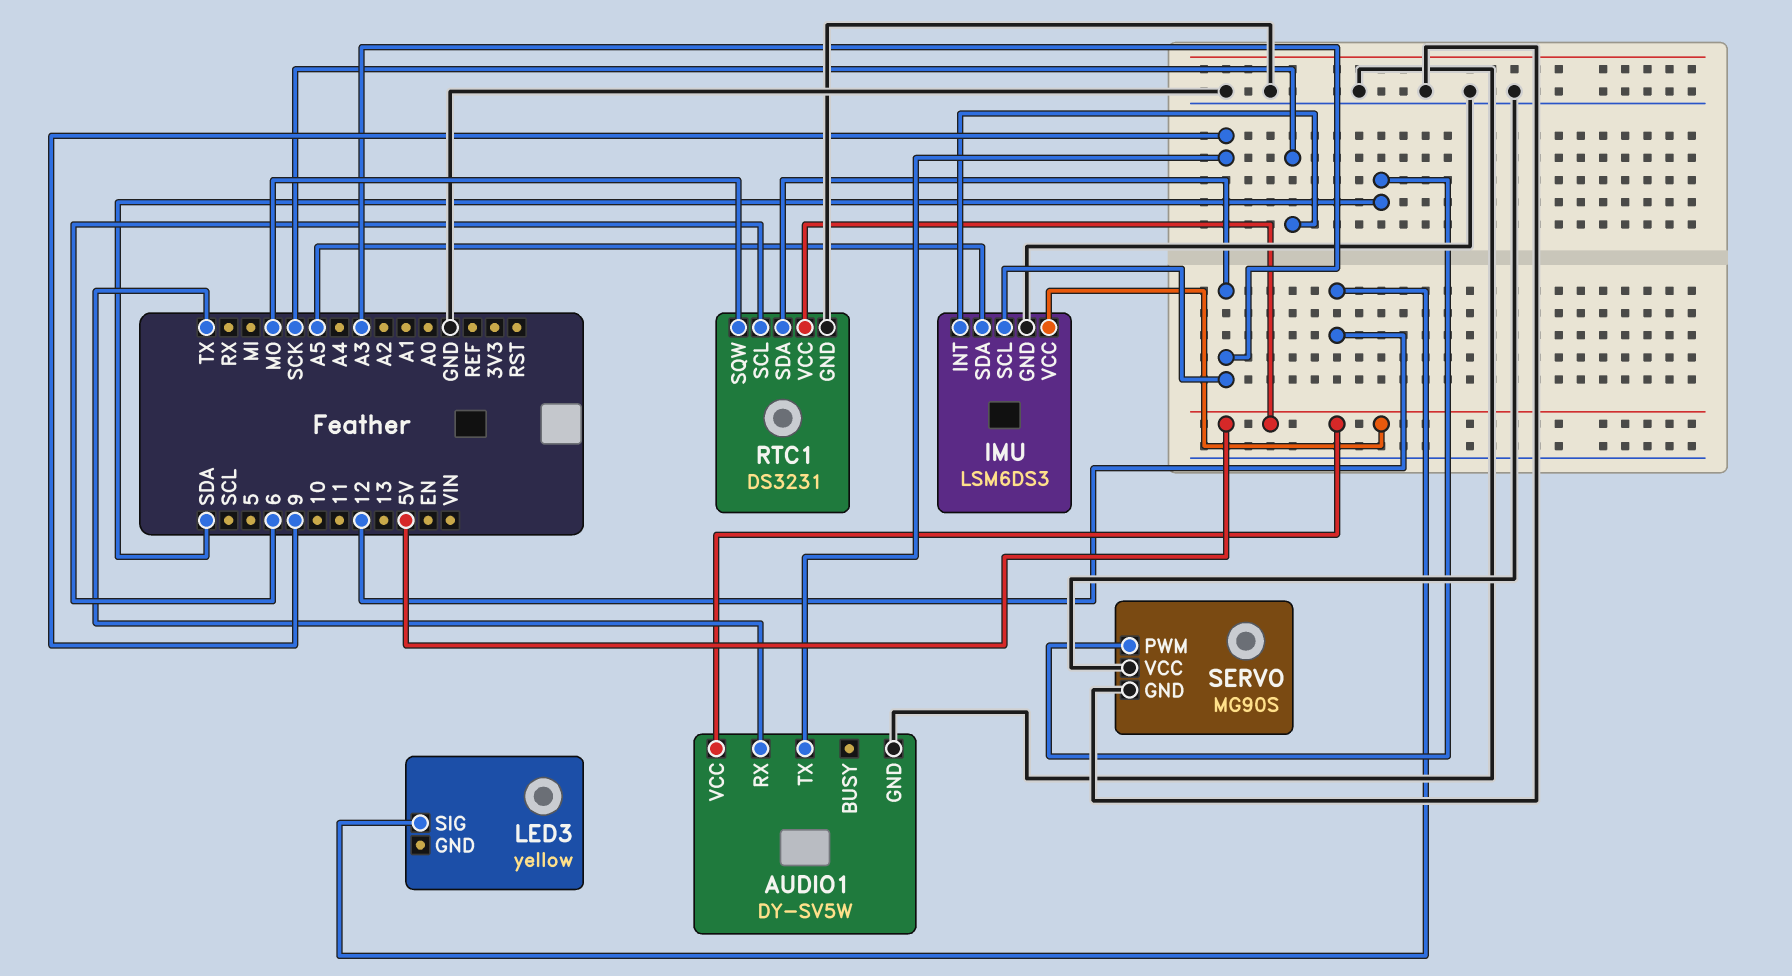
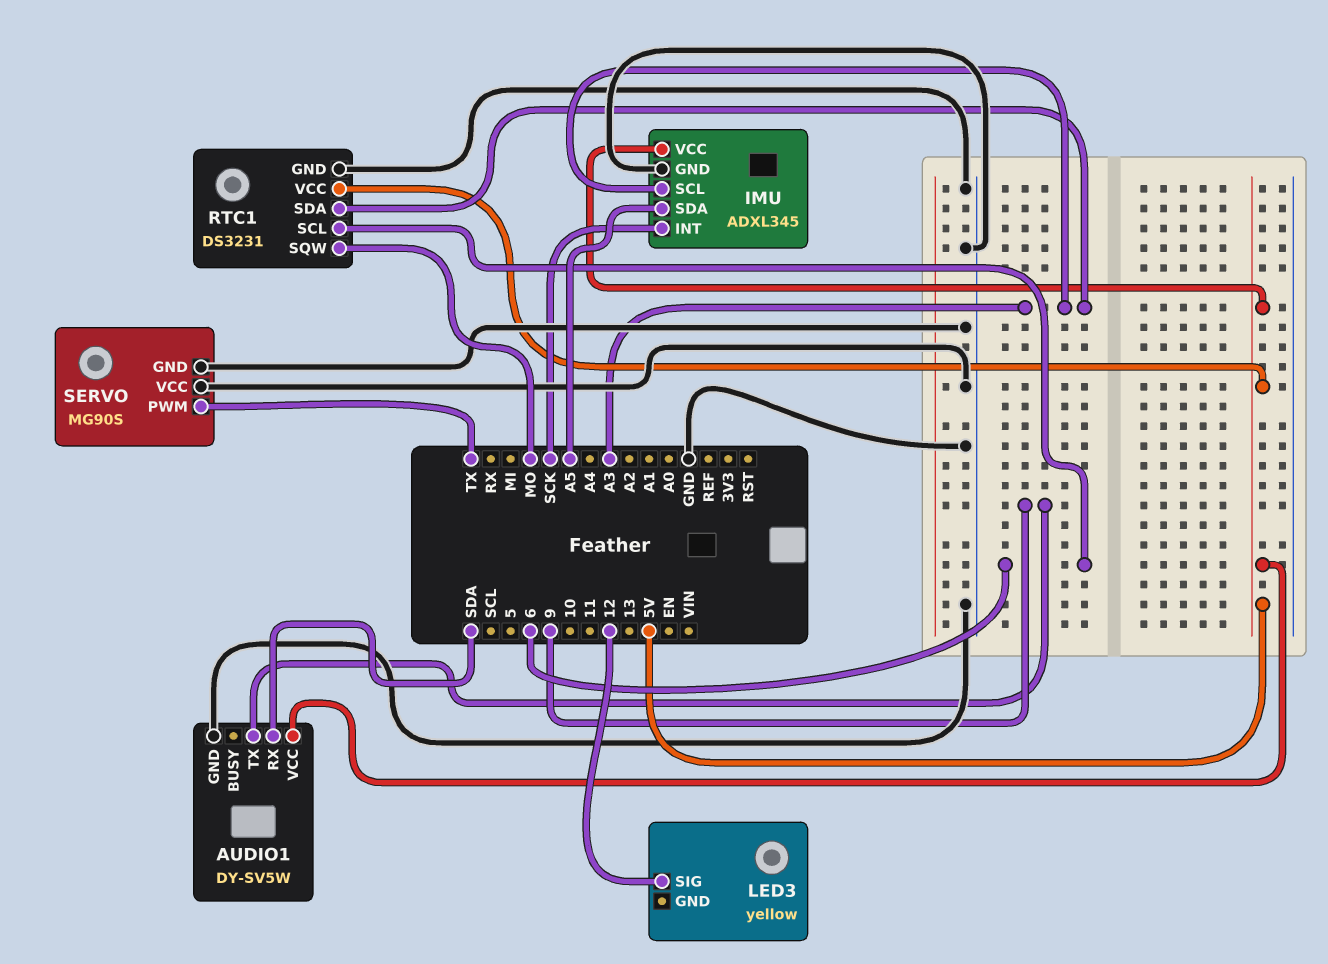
AUDIO1 pin RX: TX -> SDA
IMU: LSM6DS3 -> ADXL345
SERVO pin PWM: SDA -> TX

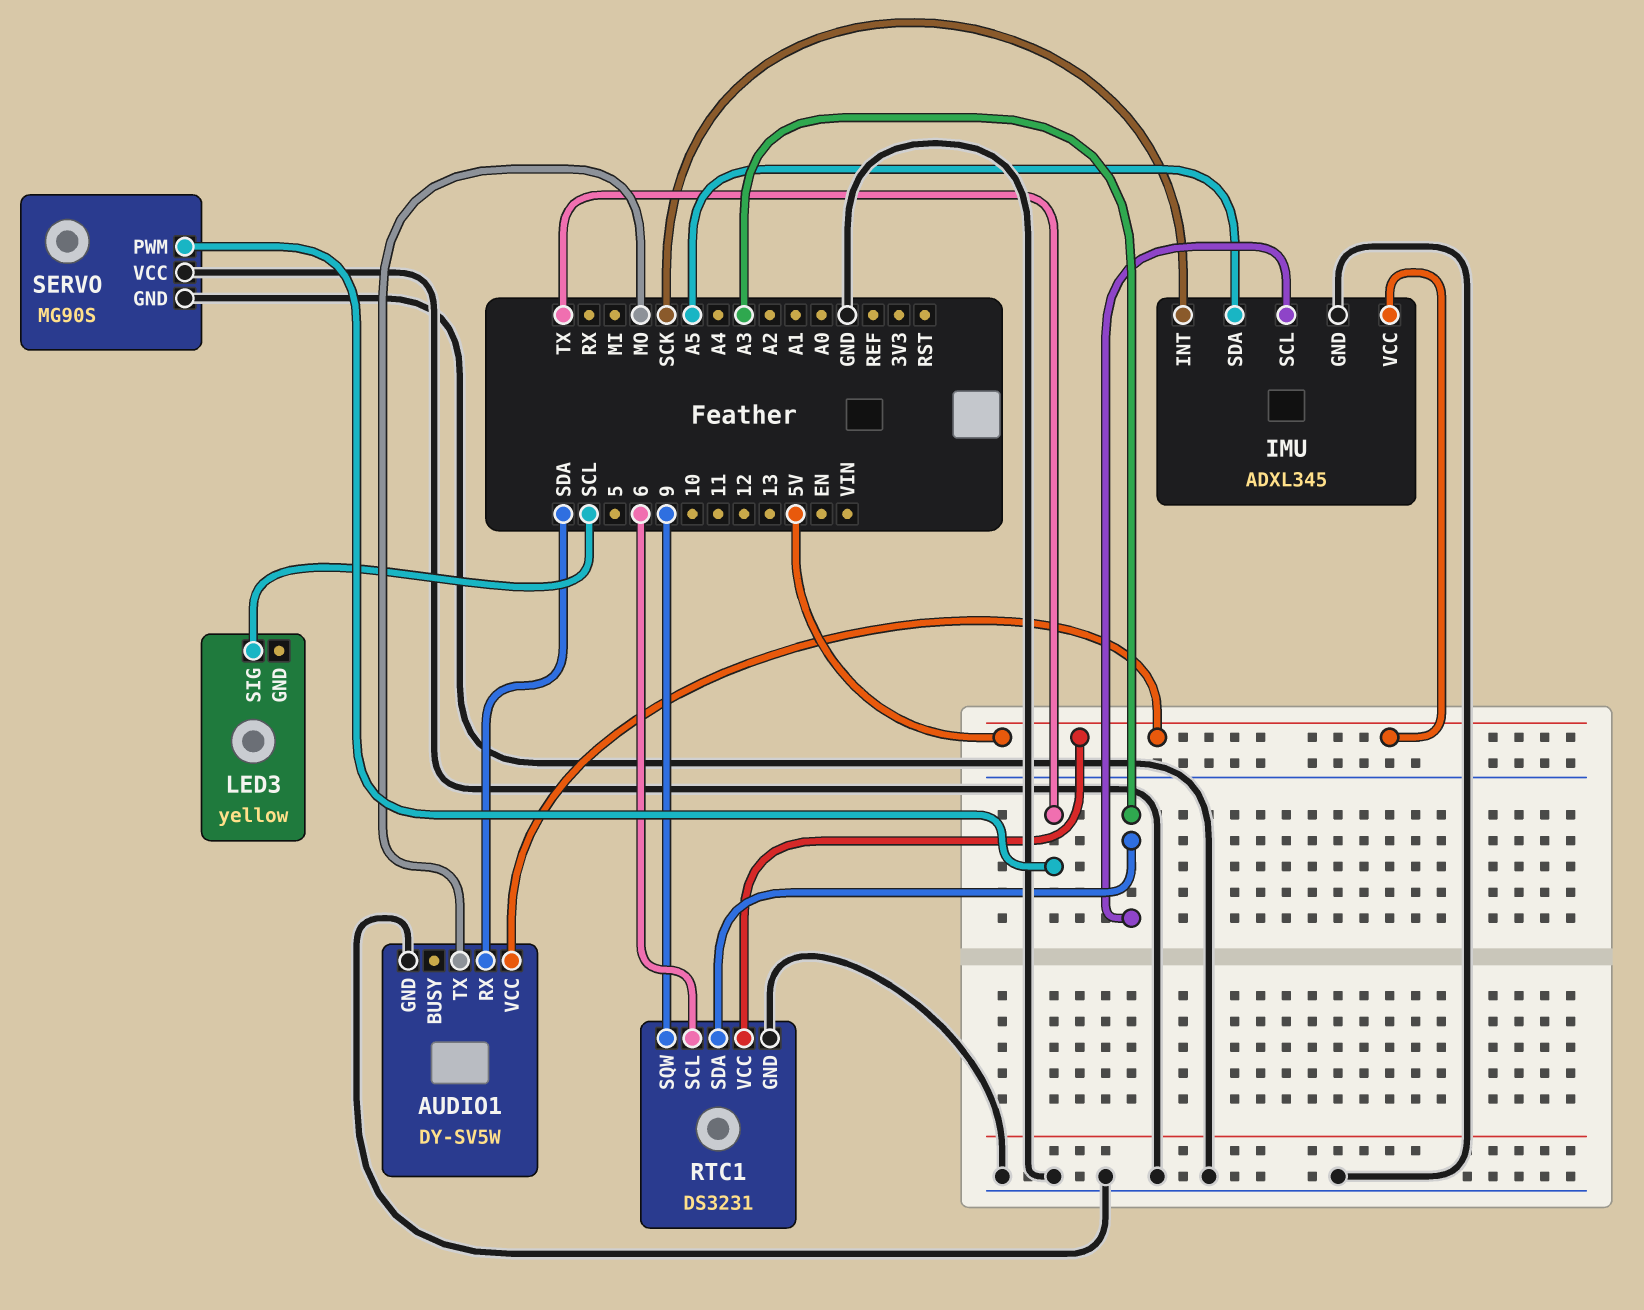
AUDIO1 pin TX: 9 -> MO
LED3 pin SIG: 12 -> SCL
RTC1 pin SQW: MO -> 9

